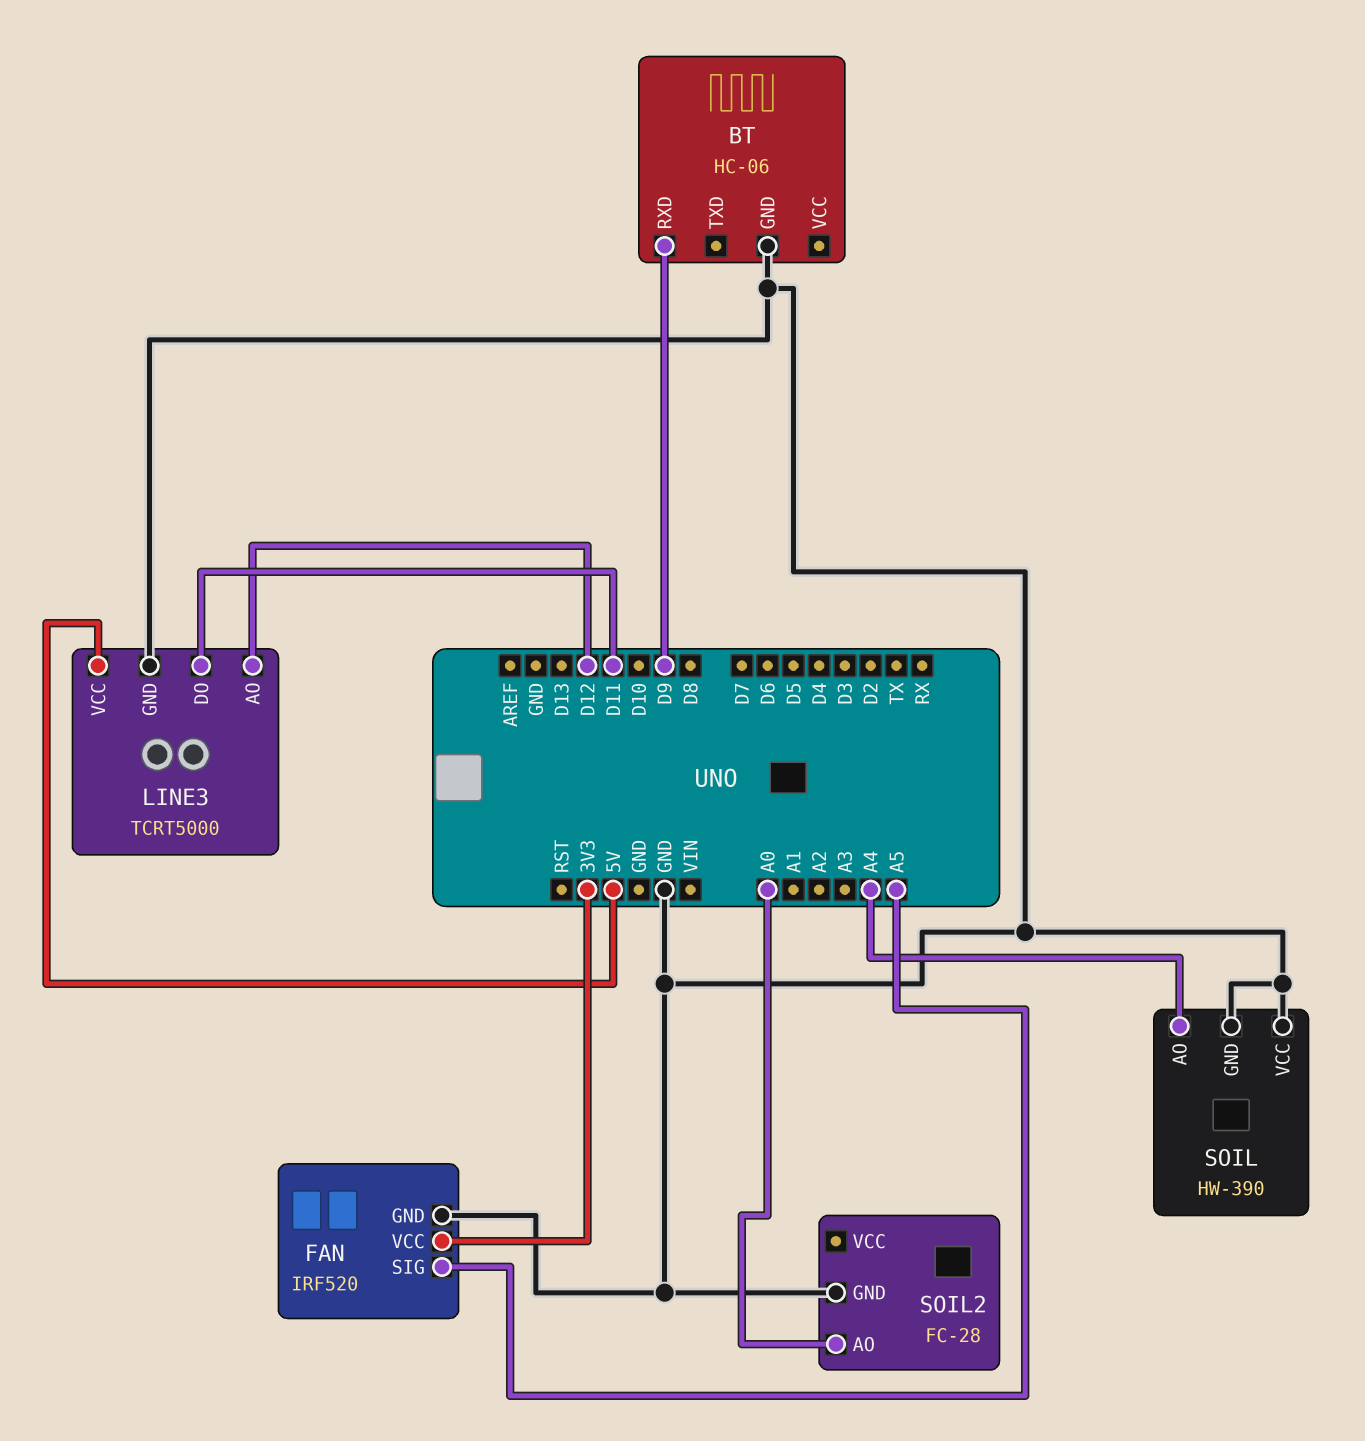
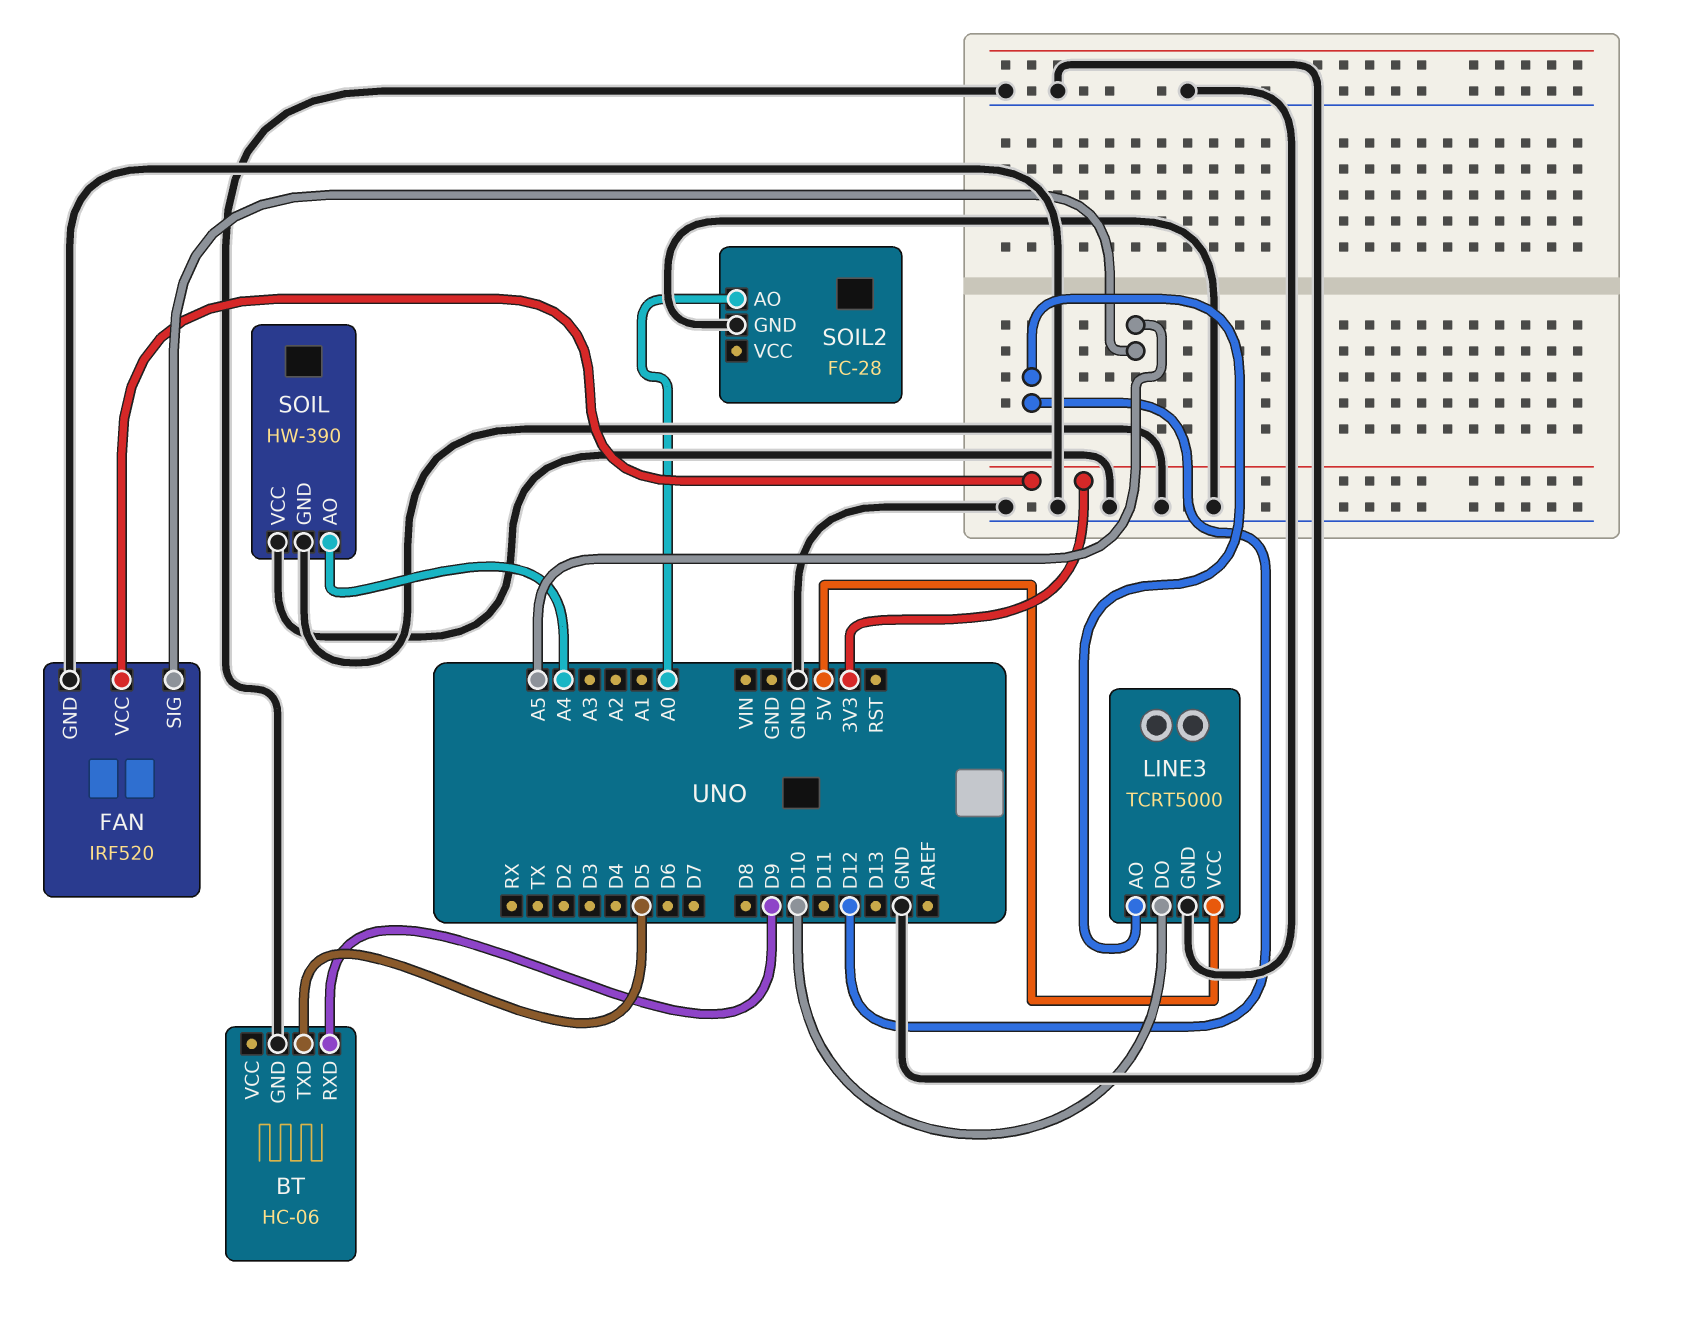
BT pin TXD: none -> D5
LINE3 pin DO: D11 -> D10

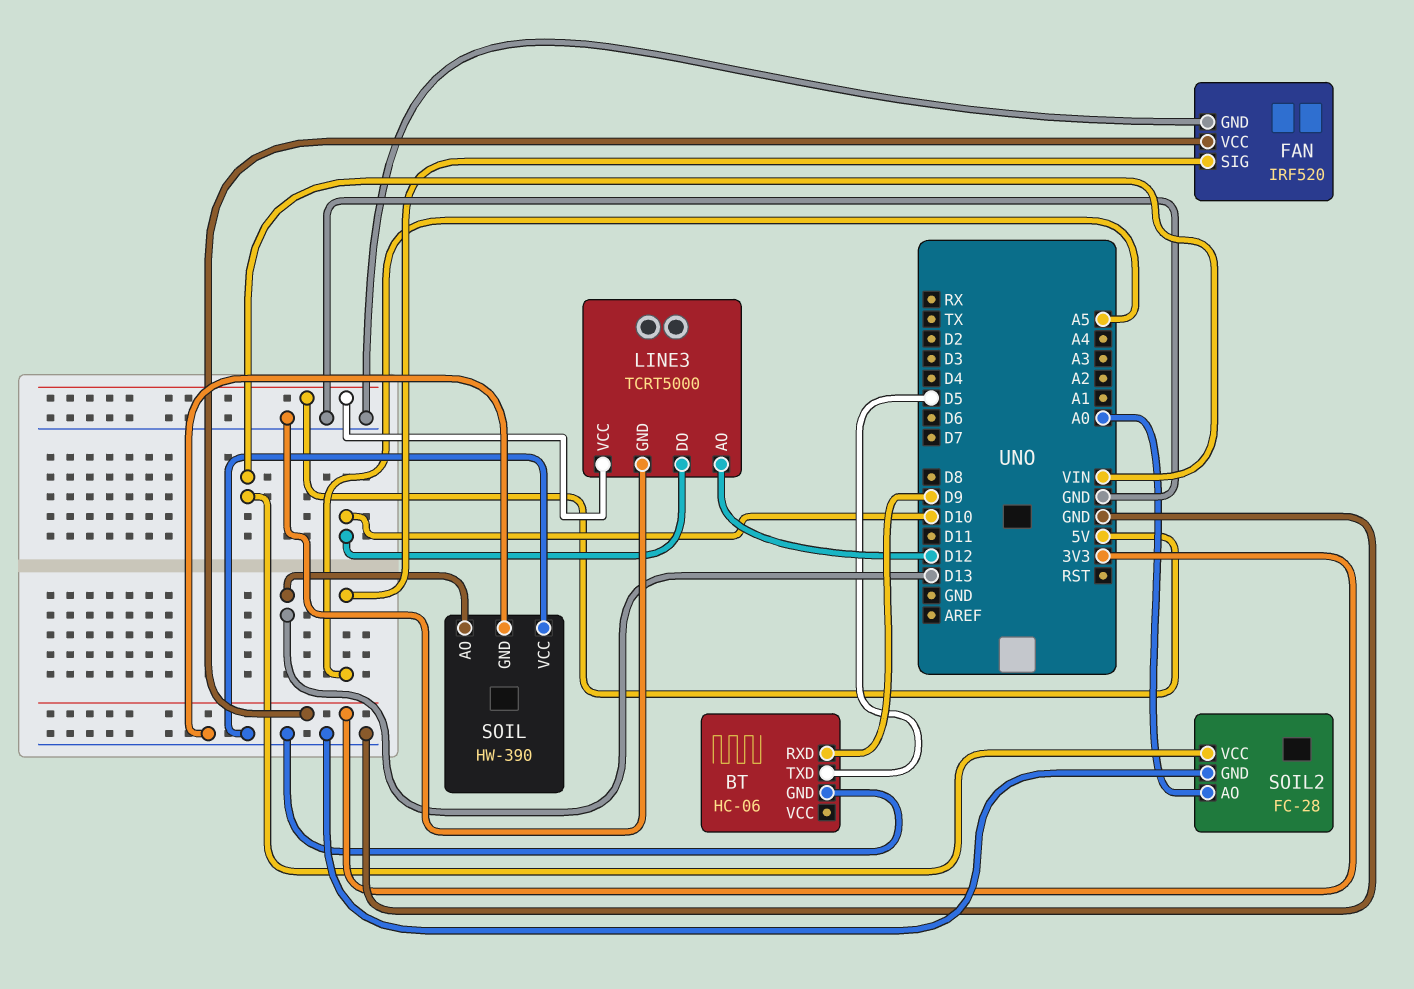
SOIL pin AO: A4 -> D13
SOIL2 pin VCC: none -> VIN

